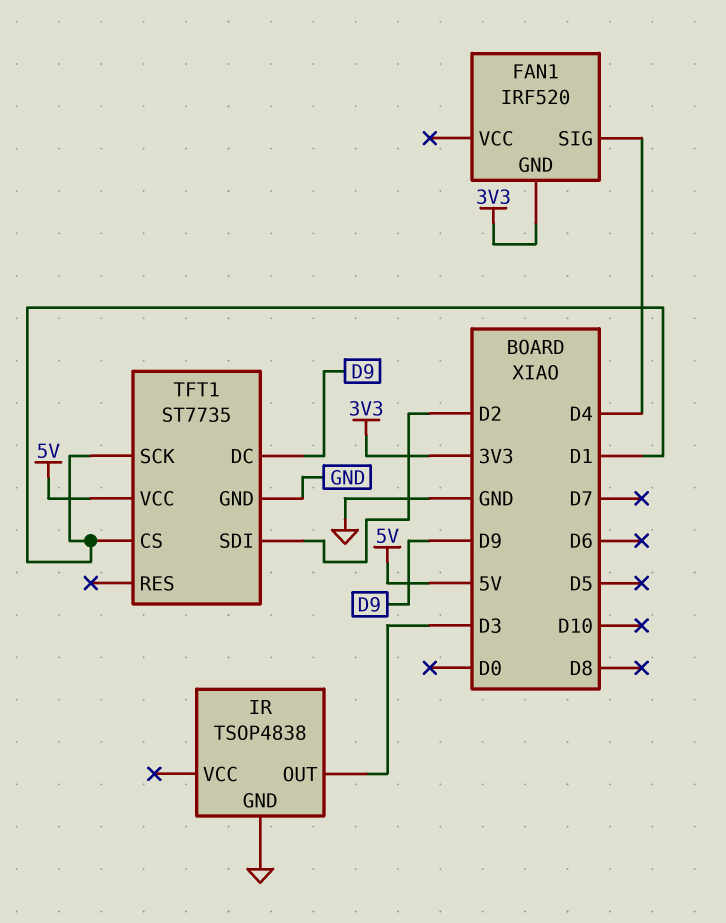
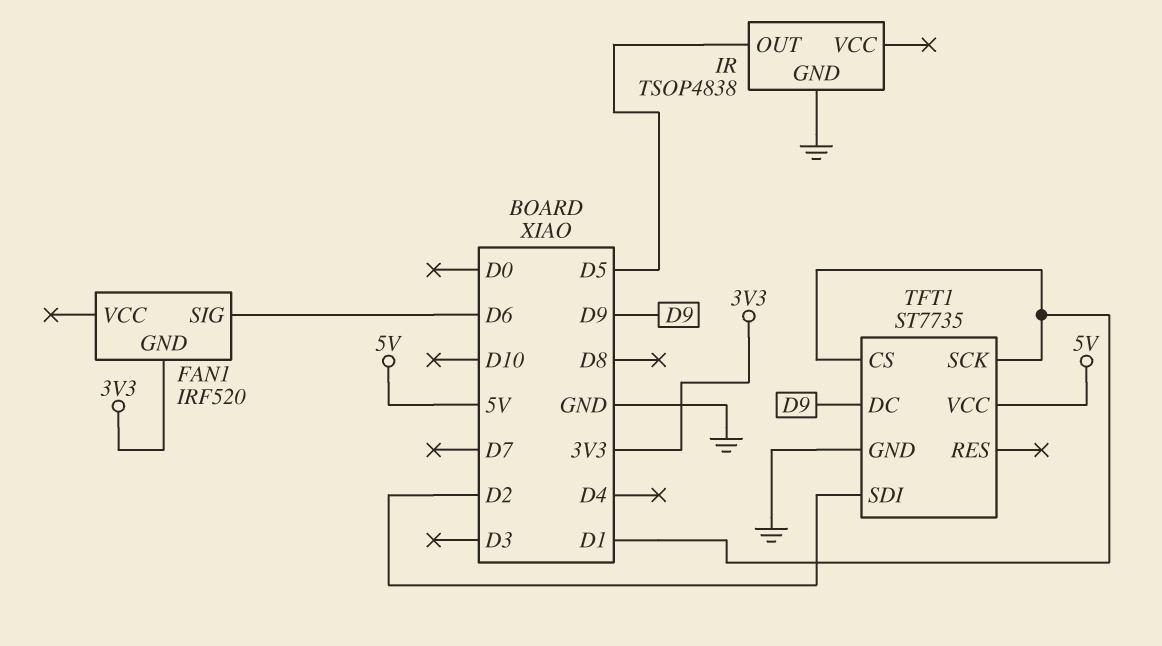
FAN1 pin SIG: D4 -> D6
IR pin OUT: D3 -> D5

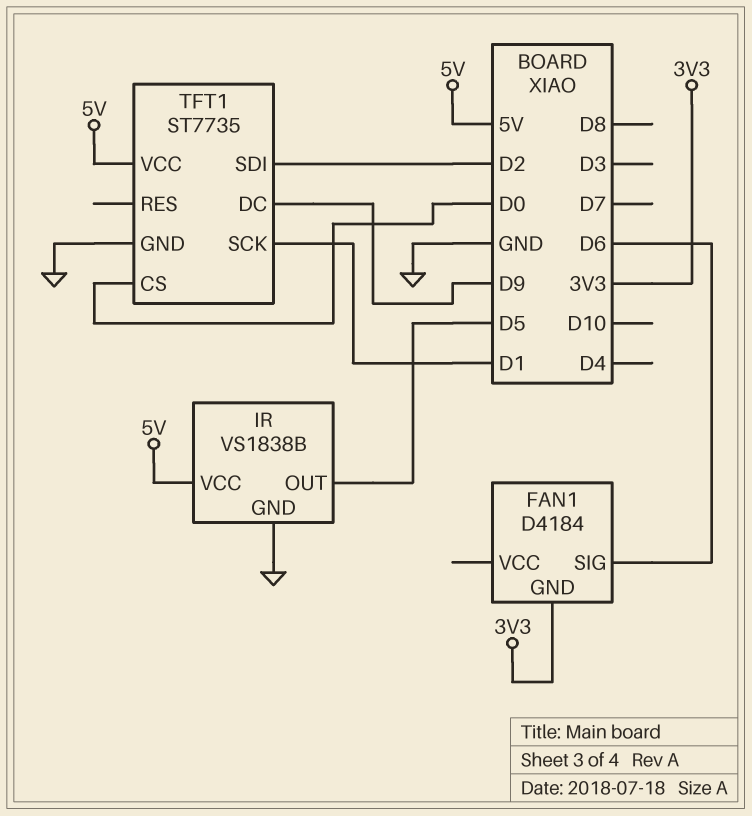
FAN1: IRF520 -> D4184
IR: TSOP4838 -> VS1838B
IR pin VCC: none -> 5V
TFT1 pin CS: D1 -> D0

